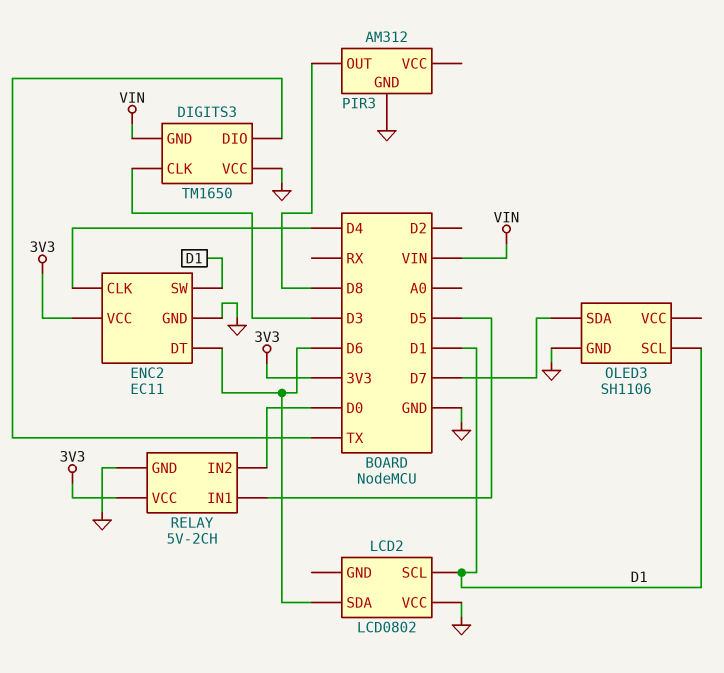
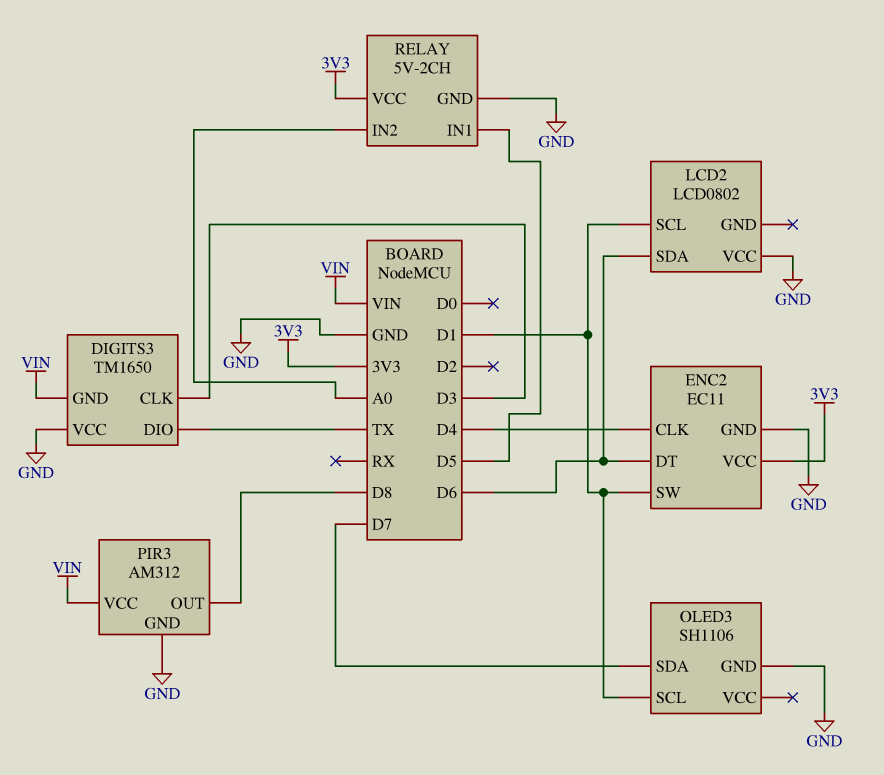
PIR3 pin VCC: none -> VIN
RELAY pin IN2: D0 -> A0

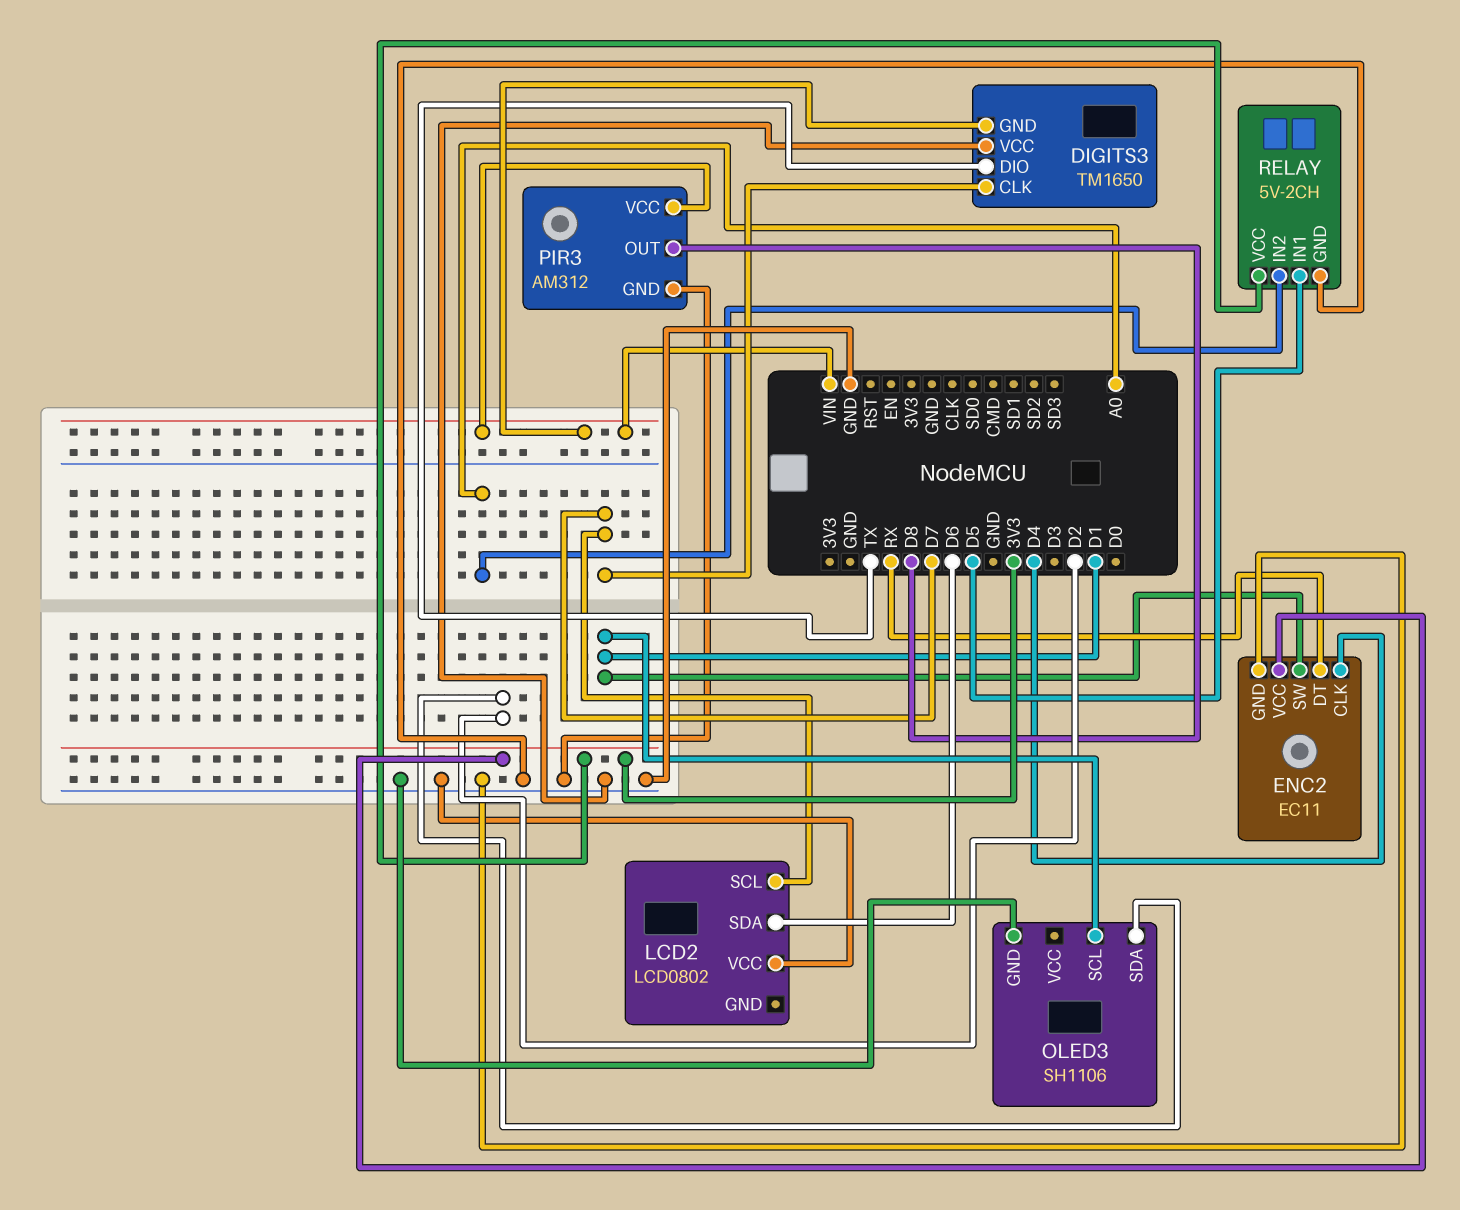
DIGITS3 pin CLK: D3 -> D7
ENC2 pin DT: D6 -> RX
LCD2 pin SCL: D1 -> D7
OLED3 pin SDA: D7 -> D2

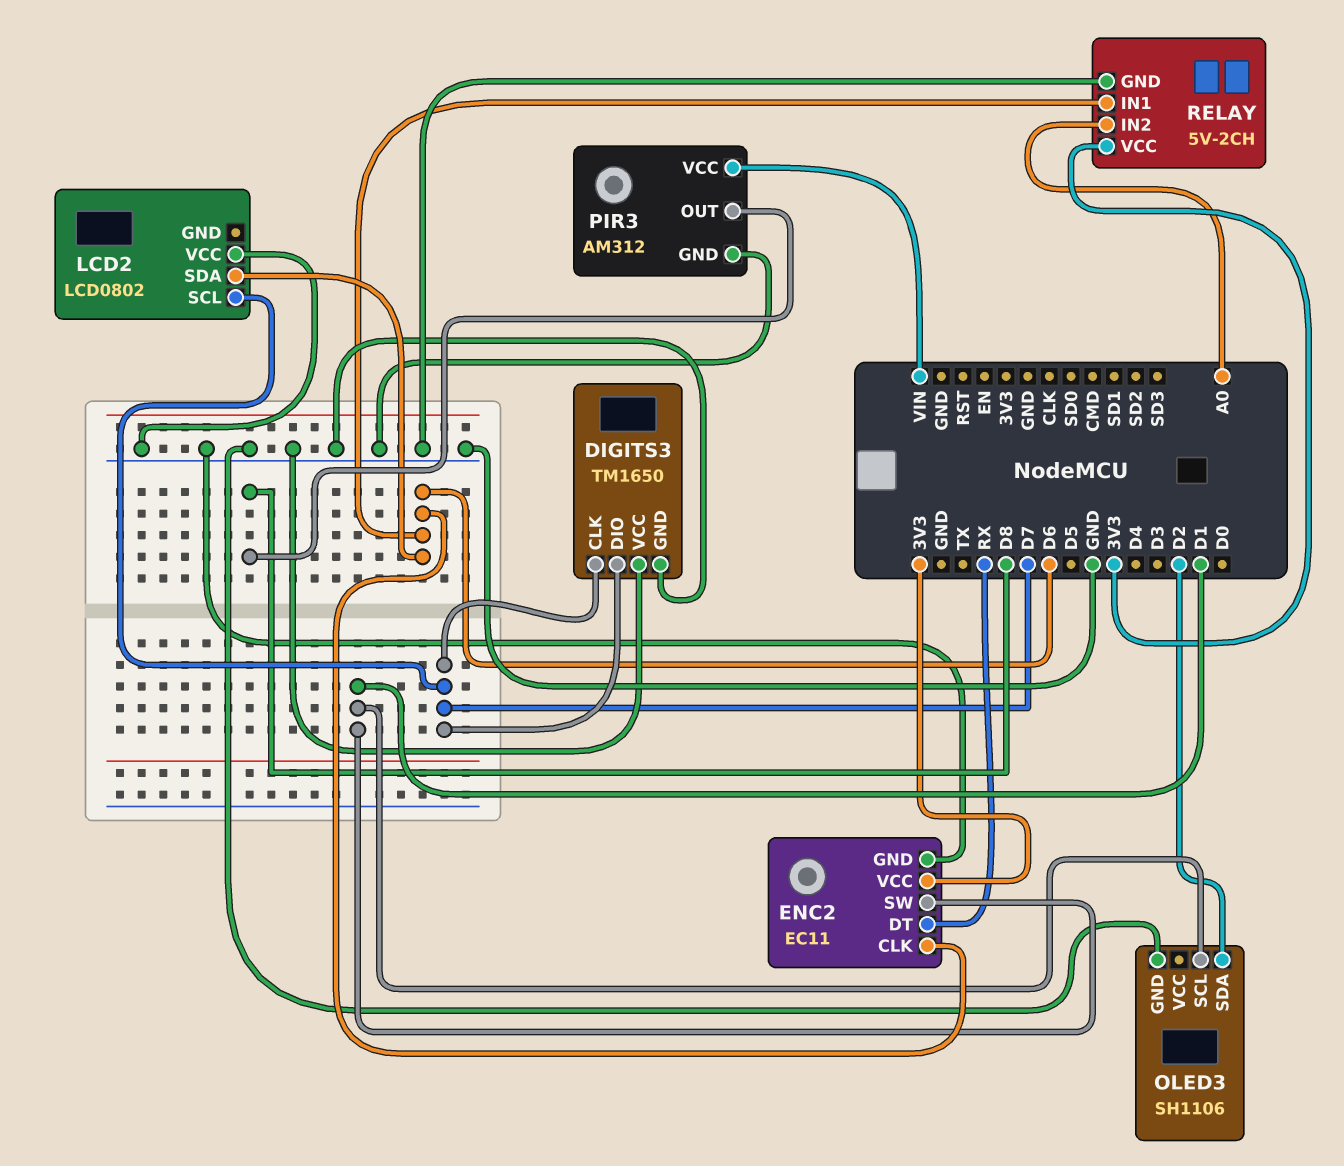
DIGITS3 pin DIO: TX -> D7
DIGITS3 pin GND: VIN -> GND
ENC2 pin CLK: D4 -> D6
RELAY pin IN1: D5 -> D6

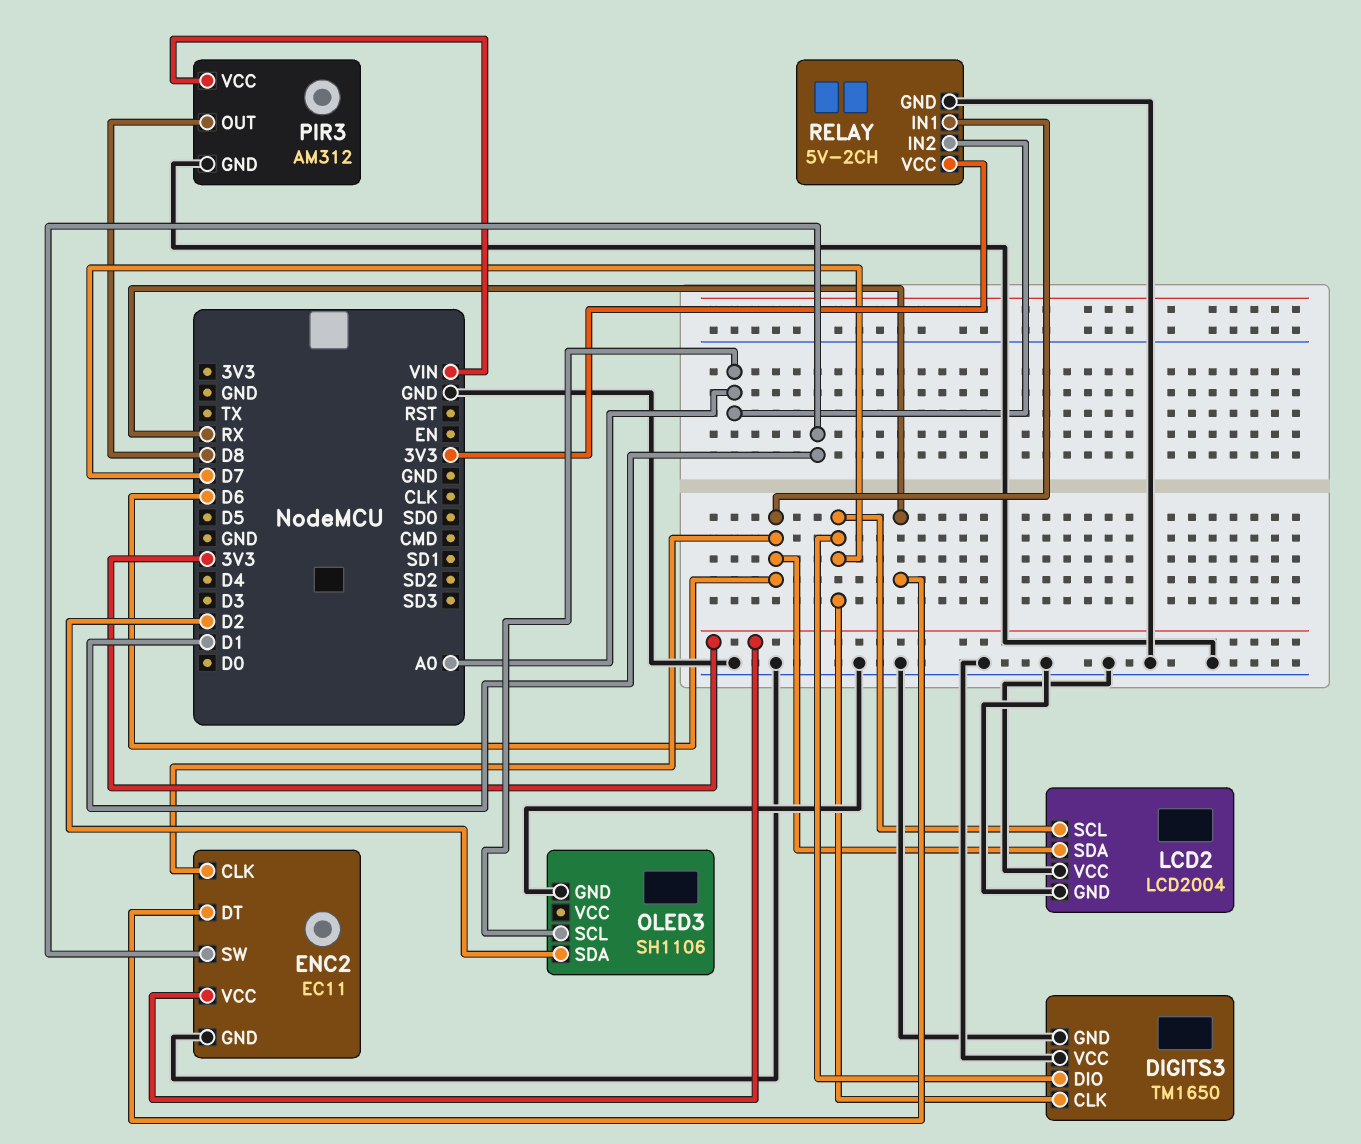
LCD2: LCD0802 -> LCD2004
LCD2 pin GND: none -> GND
OLED3 pin SCL: D1 -> A0

